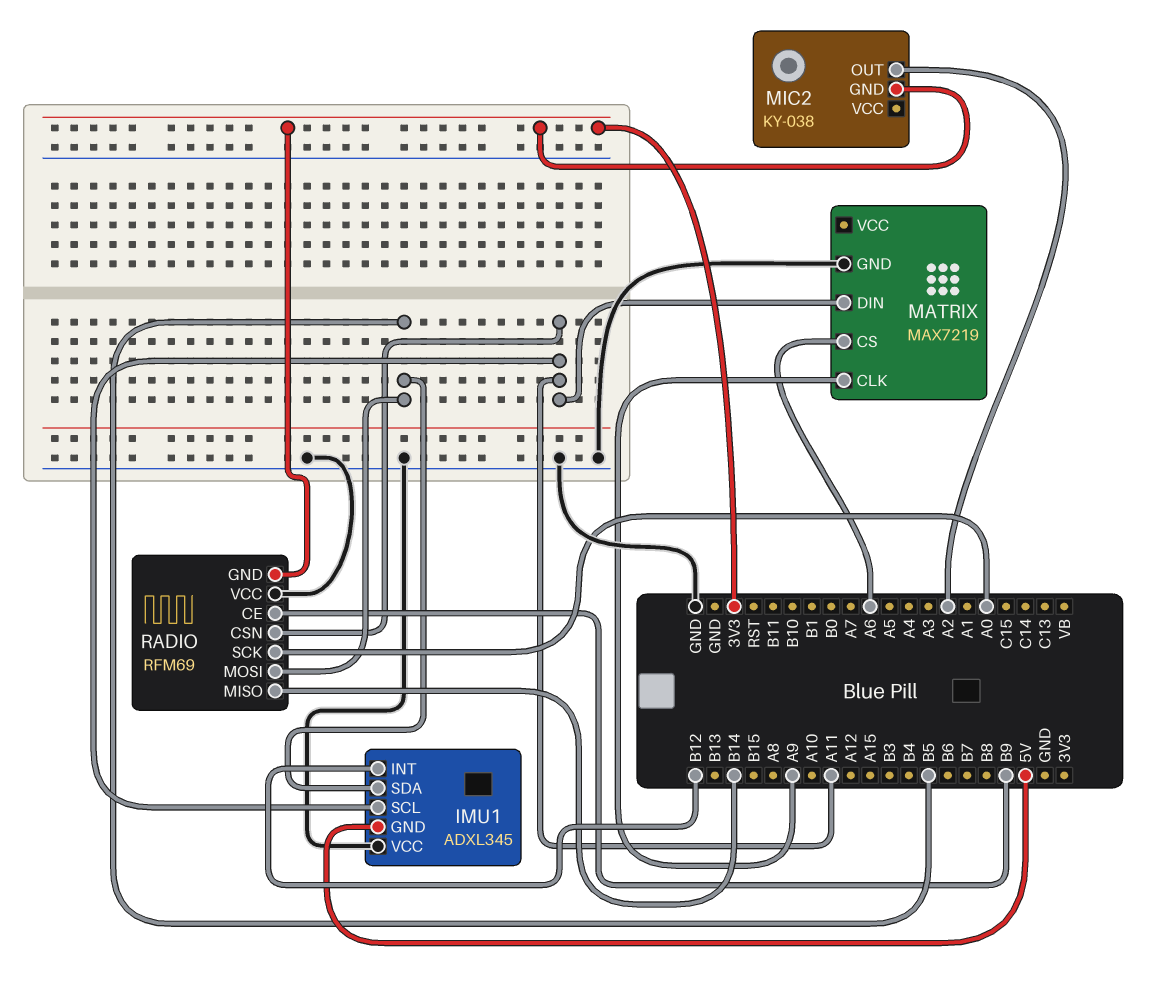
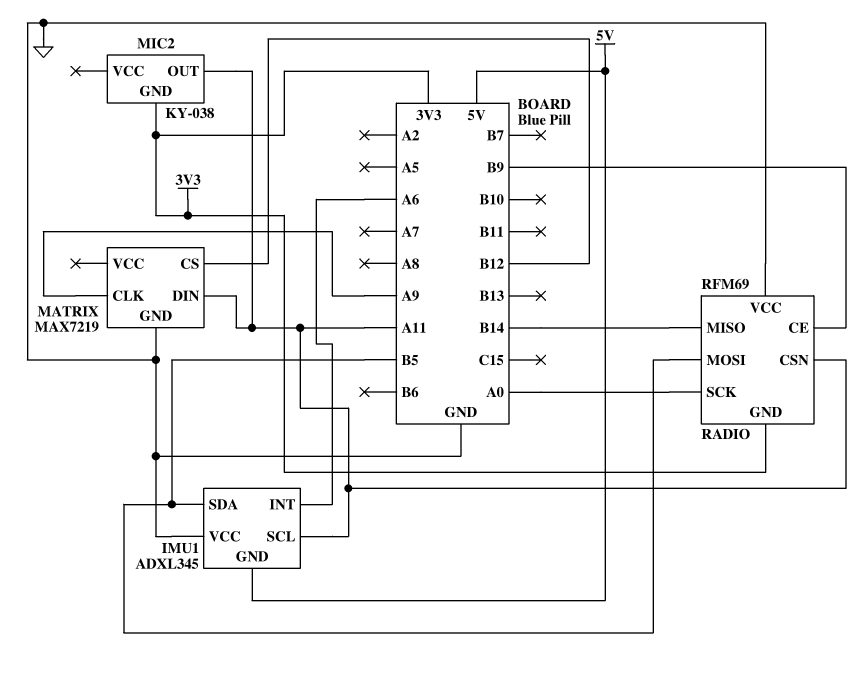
IMU1 pin INT: B12 -> A6
MATRIX pin CS: A6 -> B12
MIC2 pin OUT: A2 -> A11

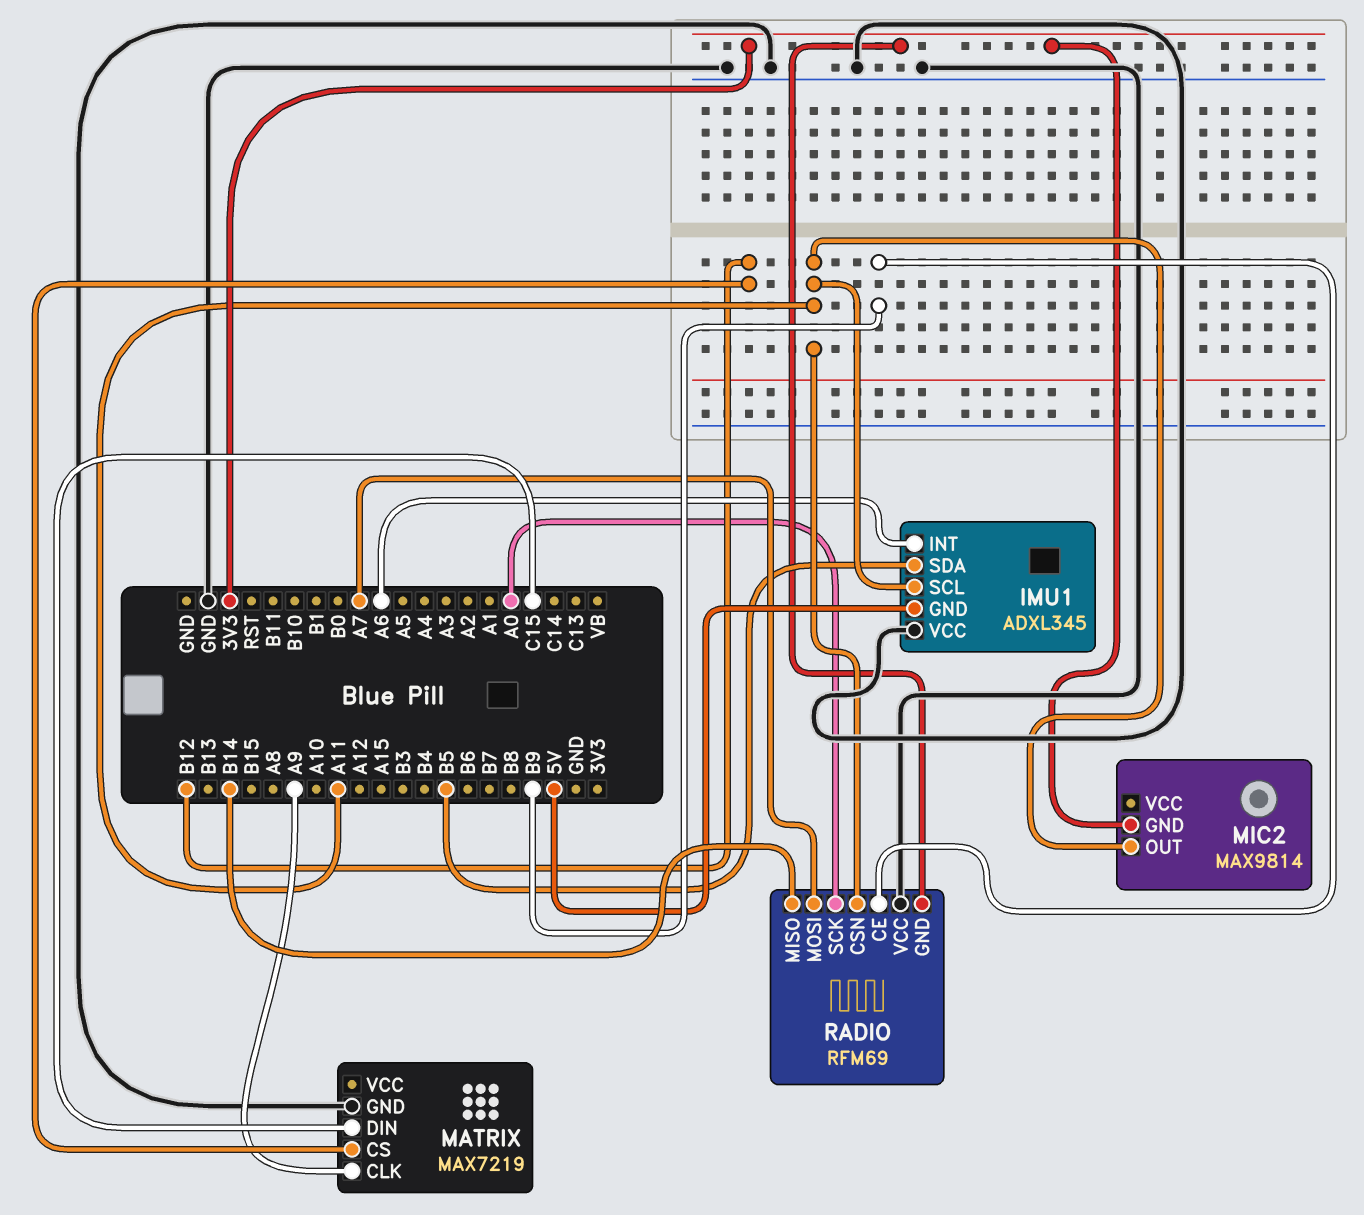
MATRIX pin DIN: A11 -> C15
MIC2: KY-038 -> MAX9814
RADIO pin MOSI: B5 -> A7

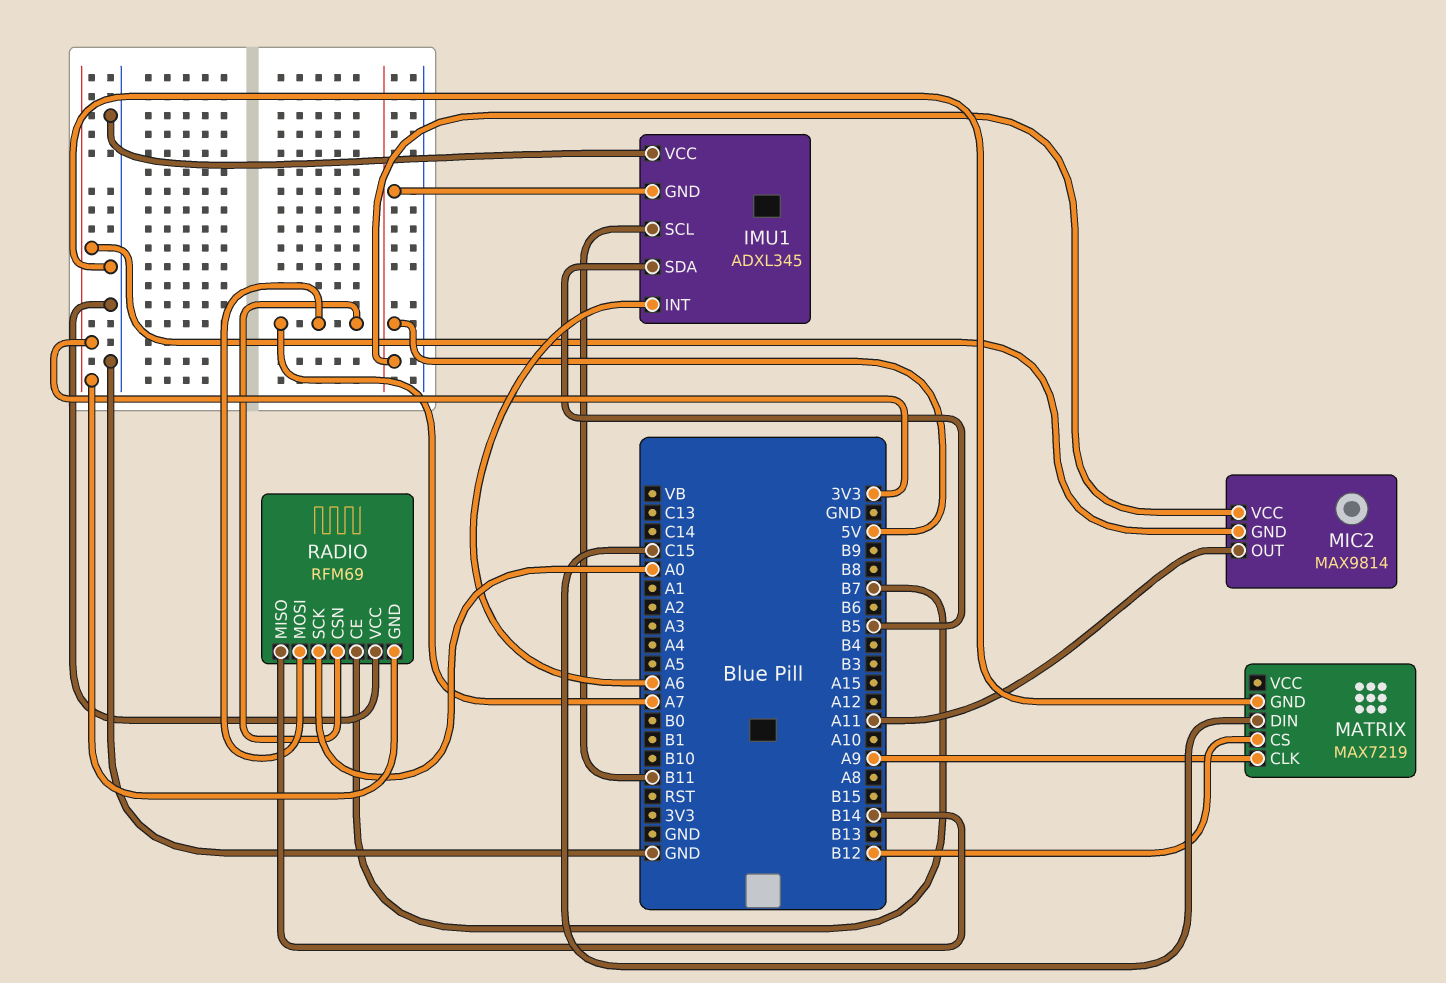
IMU1 pin SCL: A11 -> B11
MIC2 pin VCC: none -> 5V
RADIO pin CE: B9 -> B7
RADIO pin CSN: A11 -> A7

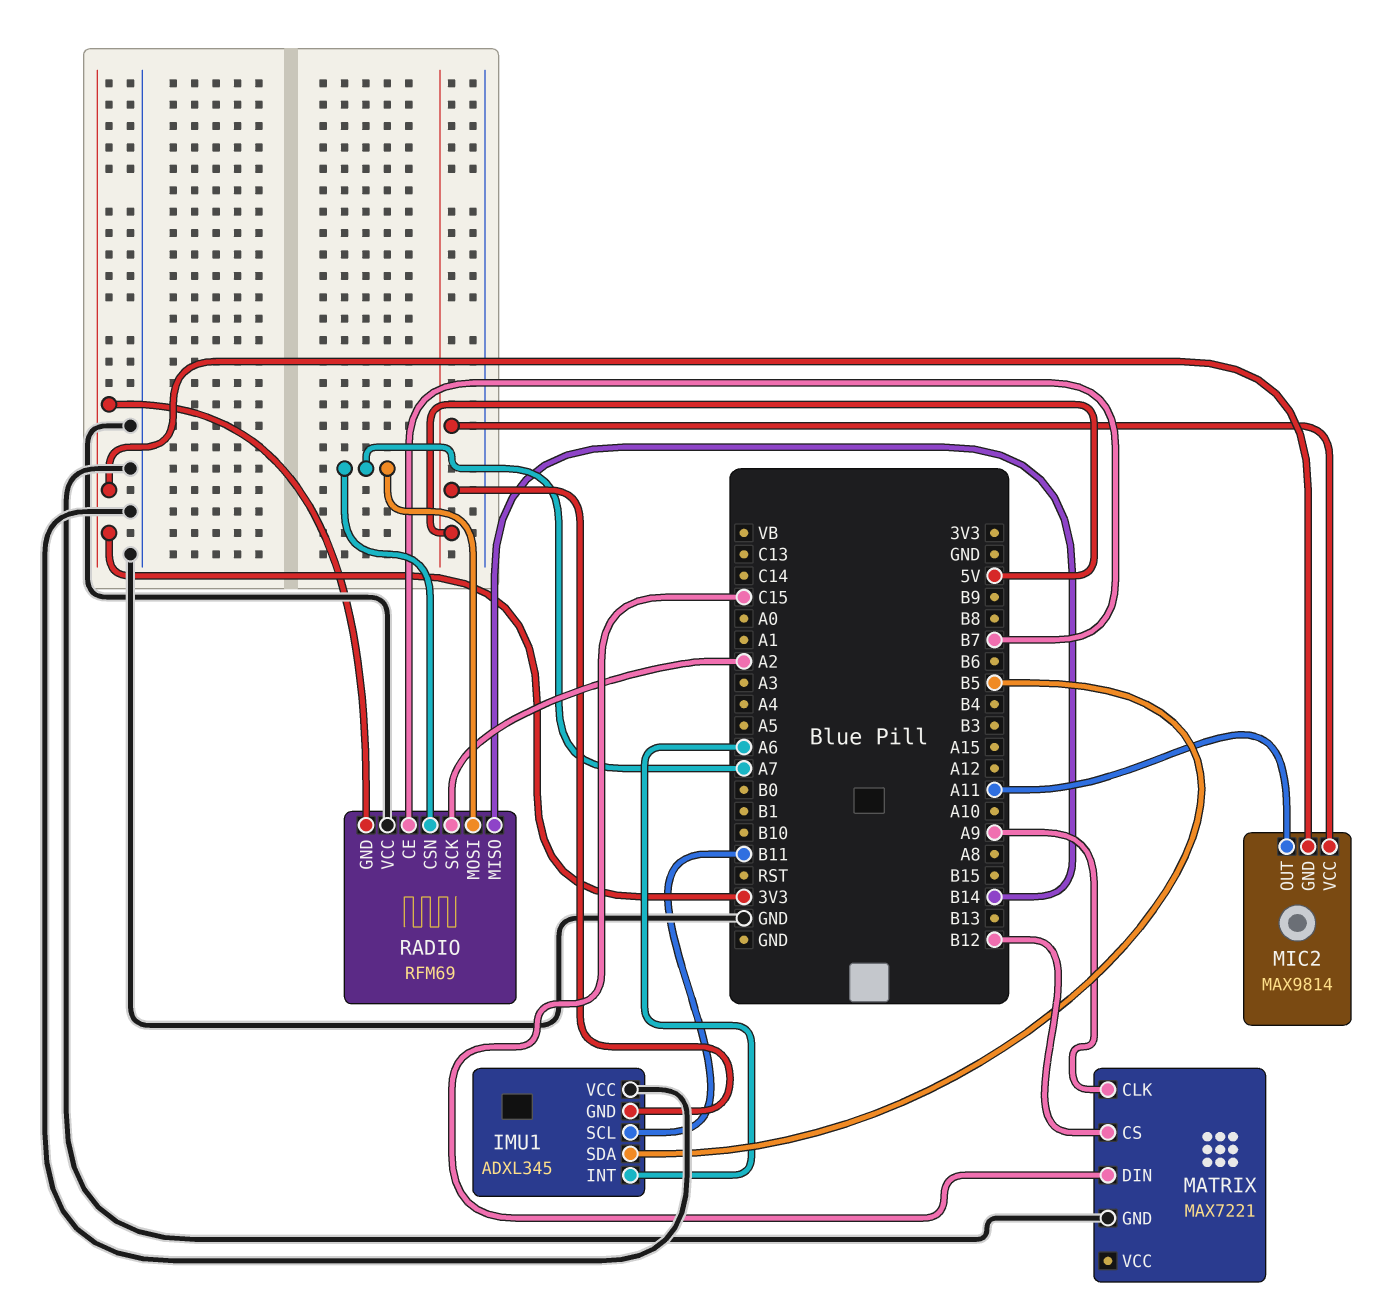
MATRIX: MAX7219 -> MAX7221
RADIO pin SCK: A0 -> A2

